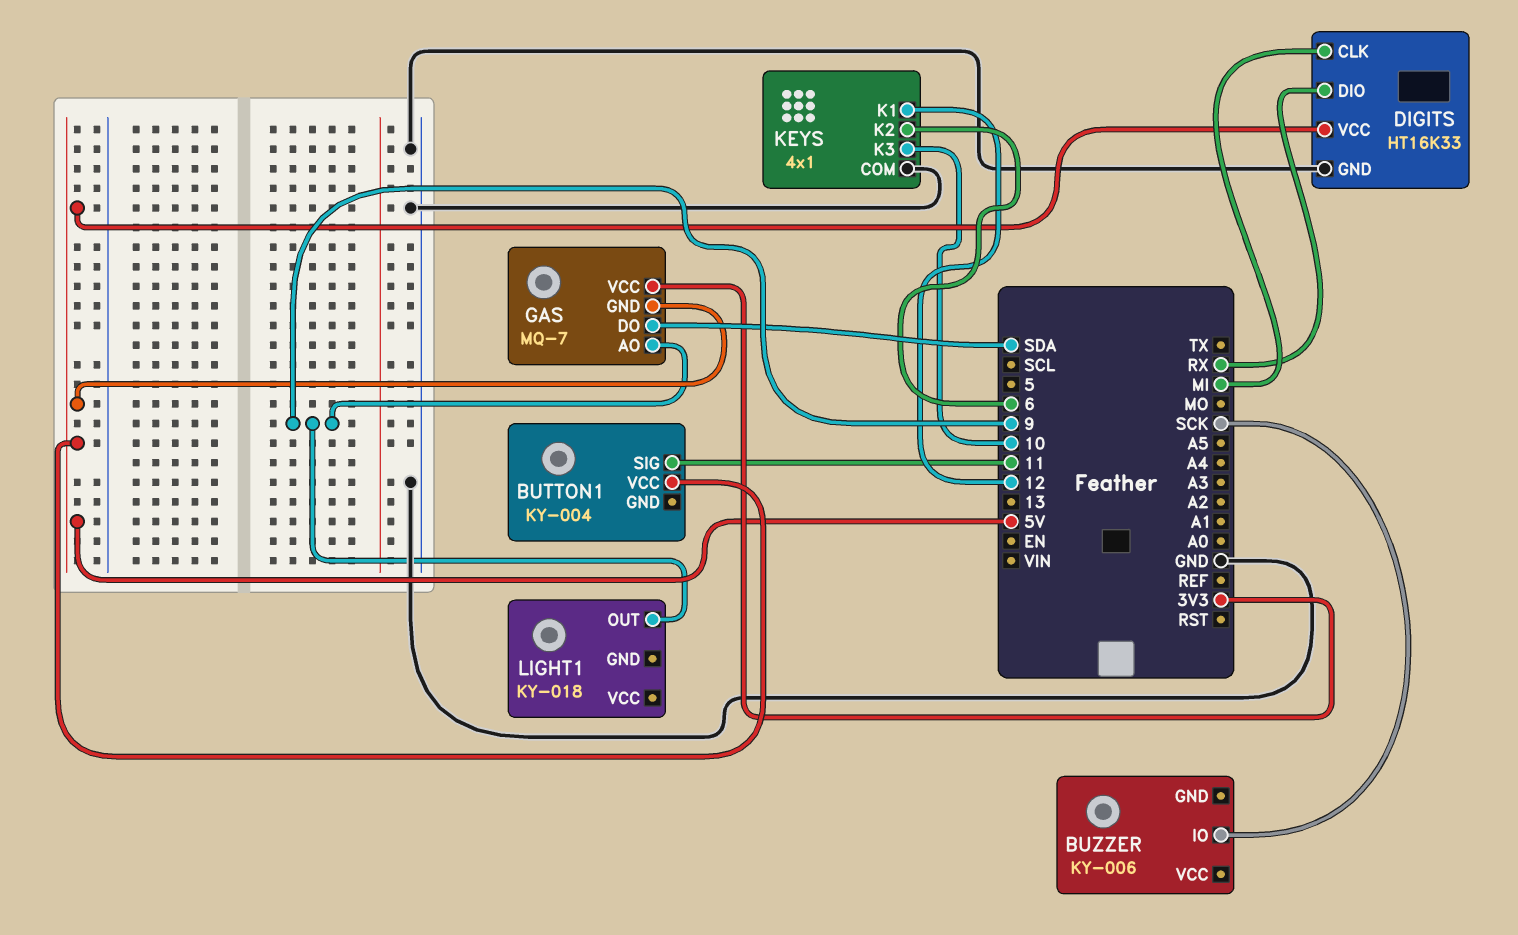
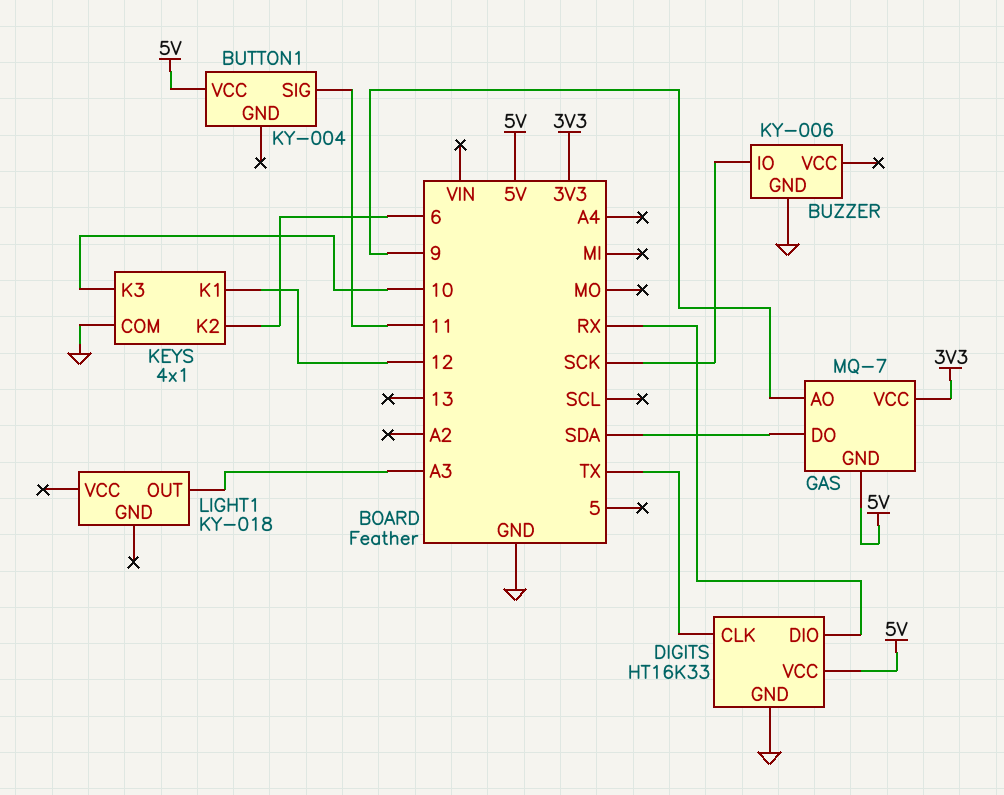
BUZZER pin GND: none -> GND
DIGITS pin CLK: MI -> TX
LIGHT1 pin OUT: 9 -> A3

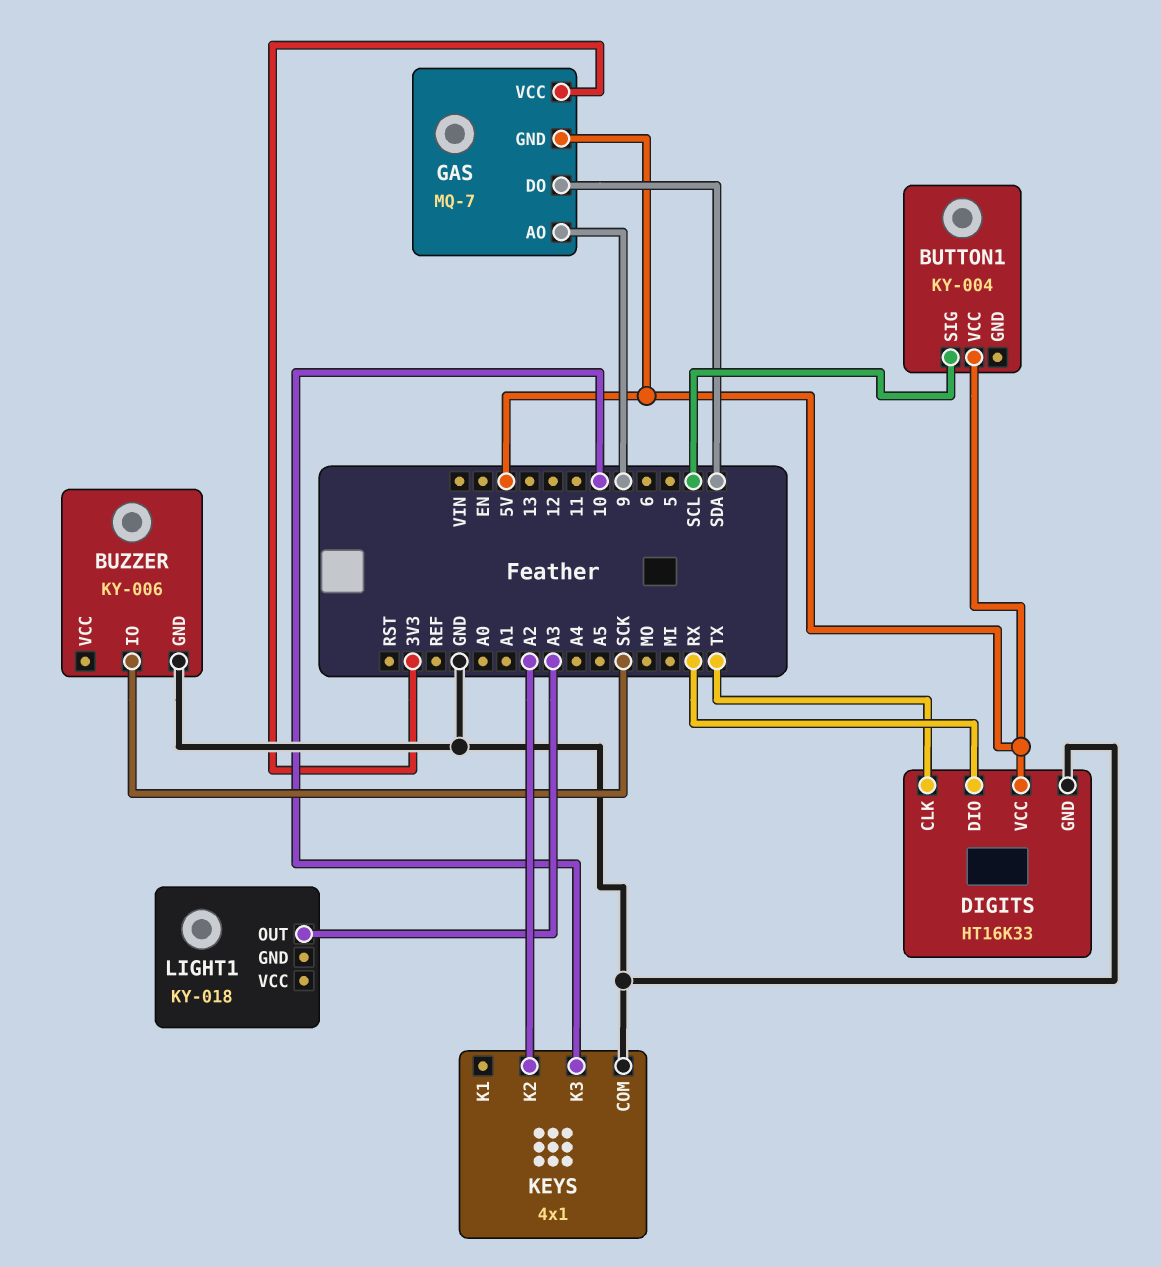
BUTTON1 pin SIG: 11 -> SCL
KEYS pin K1: 12 -> none
KEYS pin K2: 6 -> A2

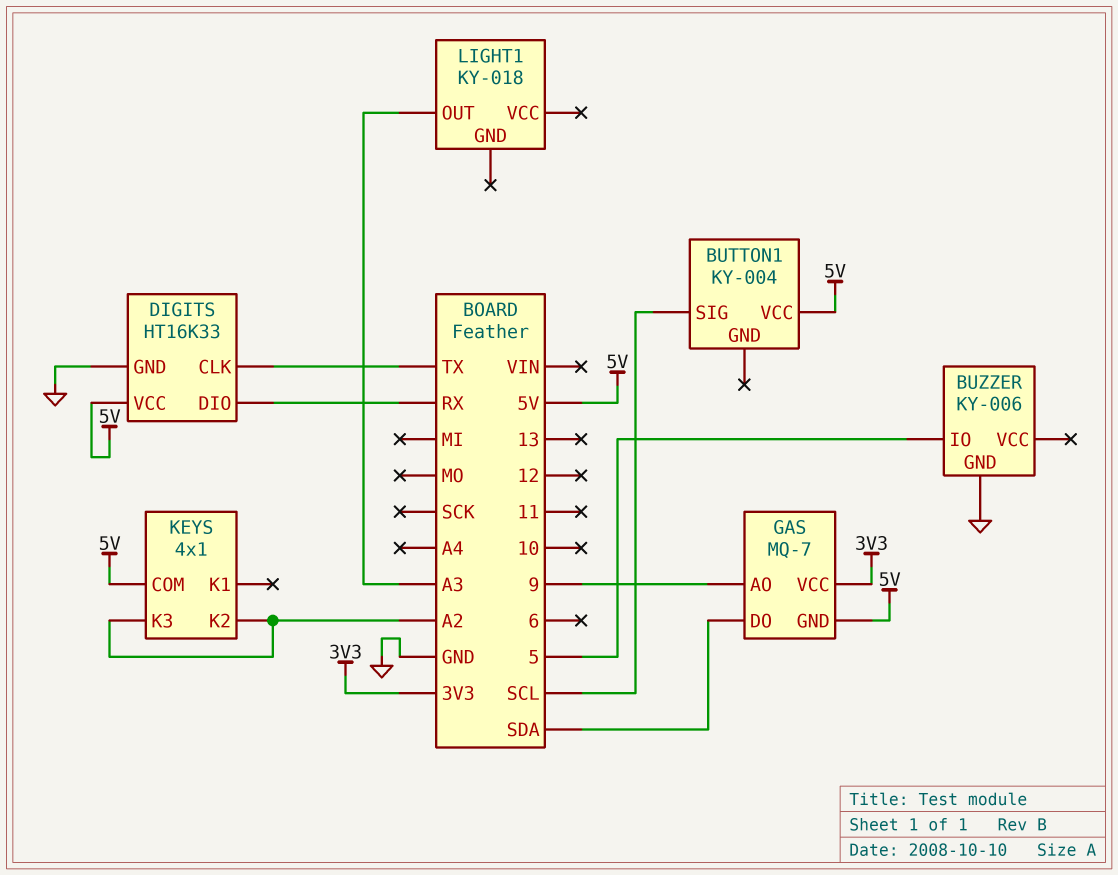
BUZZER pin IO: SCK -> 5
KEYS pin COM: GND -> 5V
KEYS pin K3: 10 -> A2

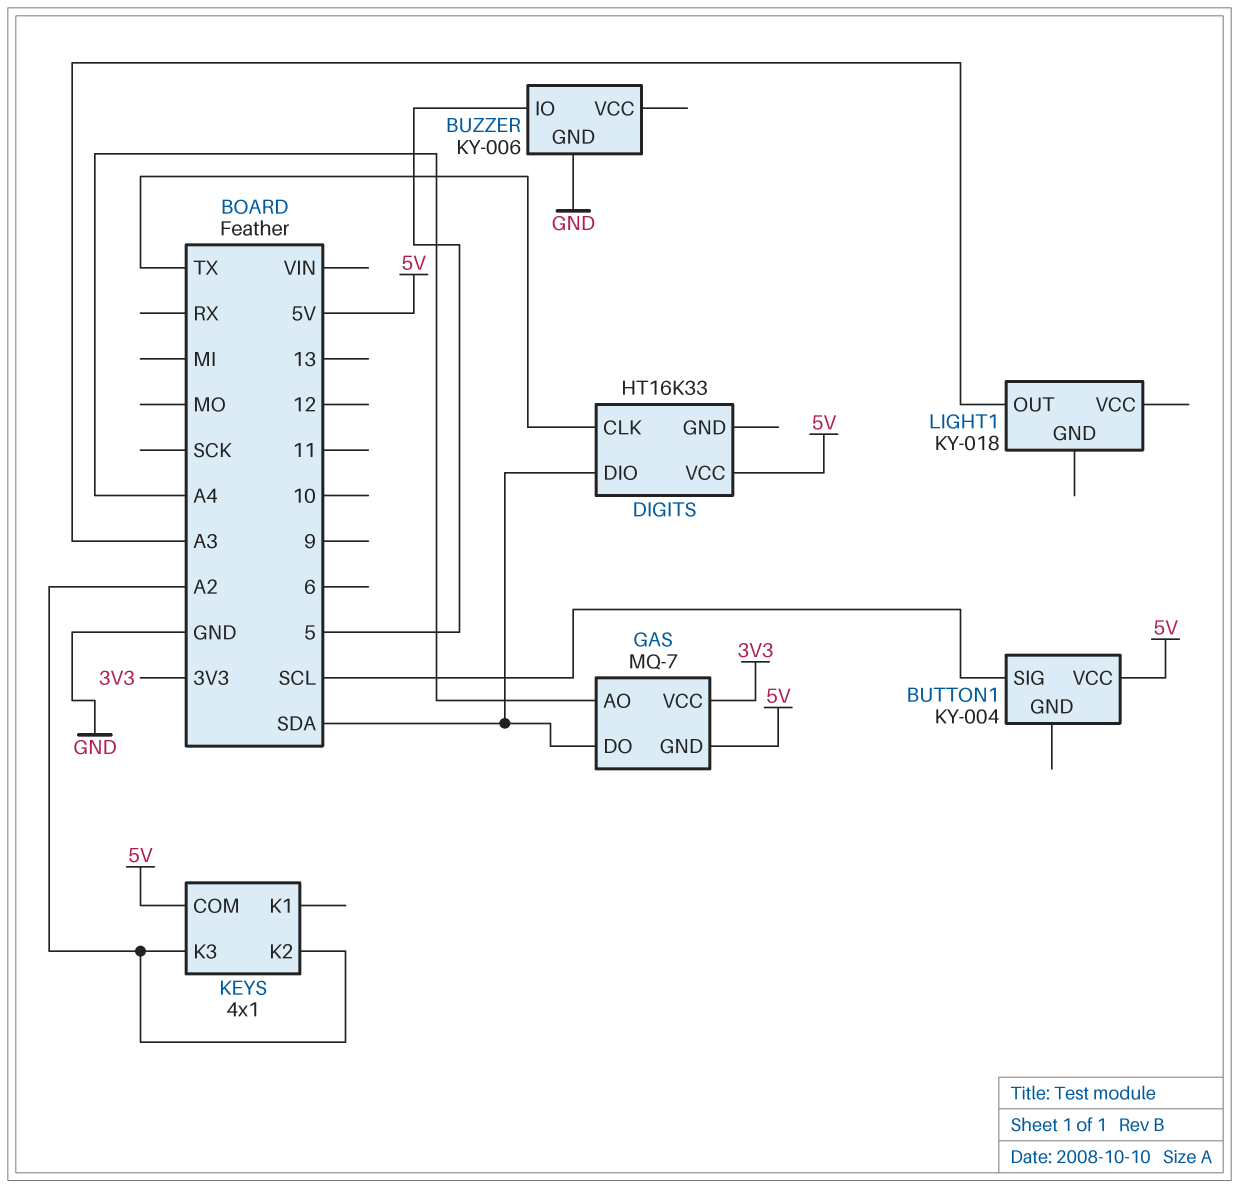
DIGITS pin DIO: RX -> SDA
DIGITS pin GND: GND -> none
GAS pin AO: 9 -> A4

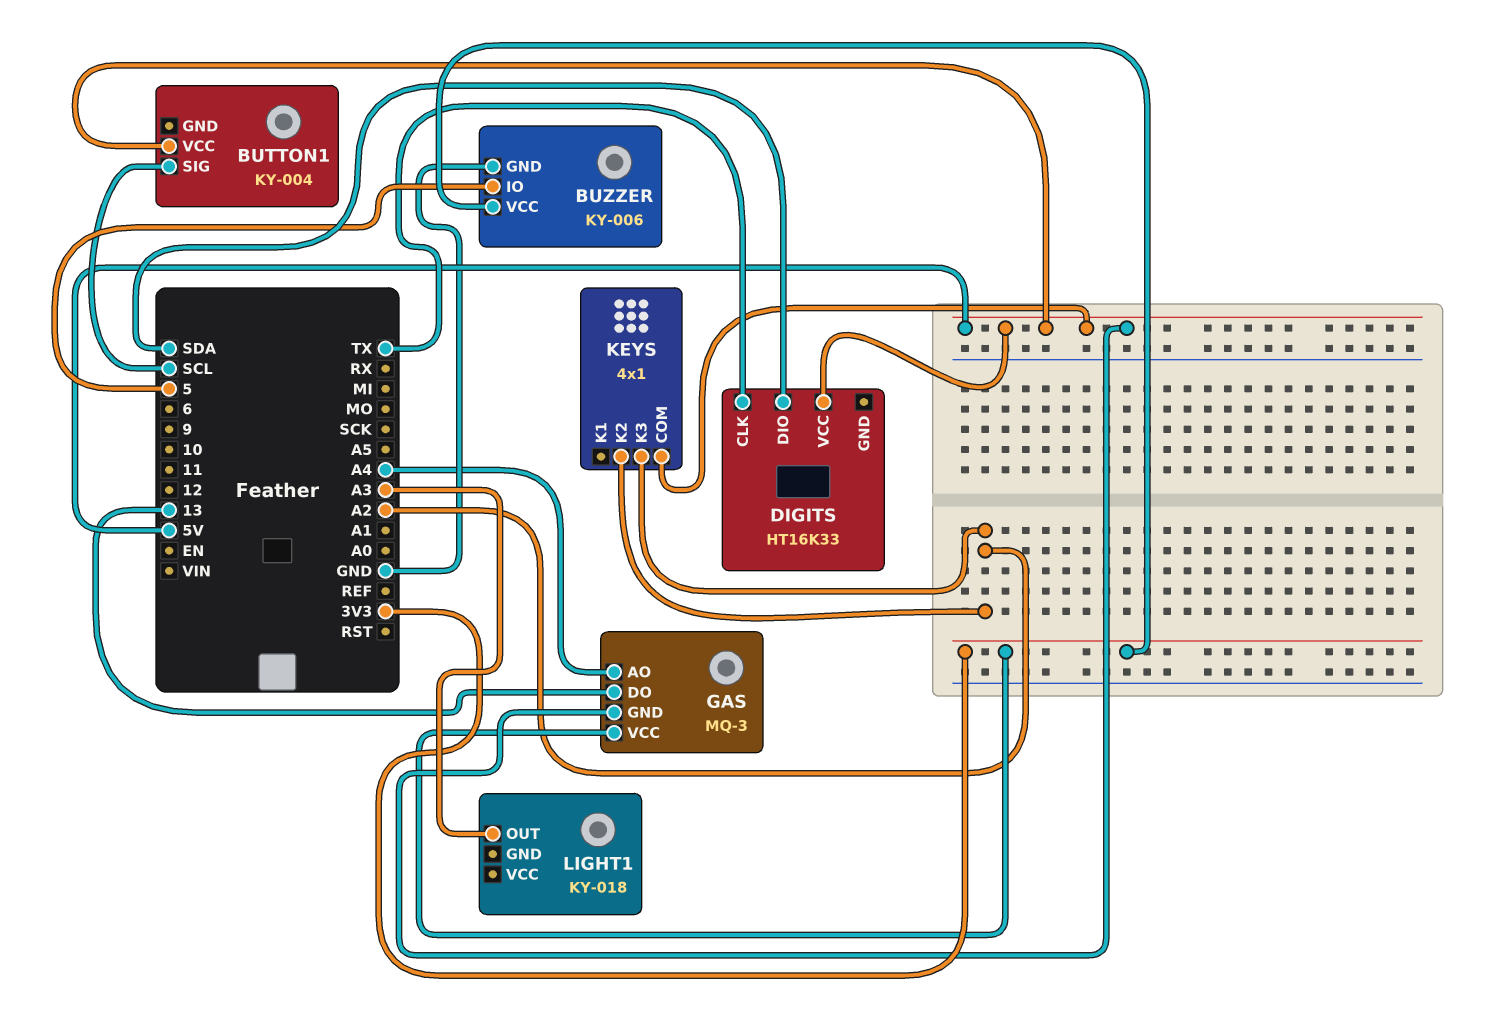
BUZZER pin VCC: none -> 3V3
GAS: MQ-7 -> MQ-3
GAS pin DO: SDA -> 13

